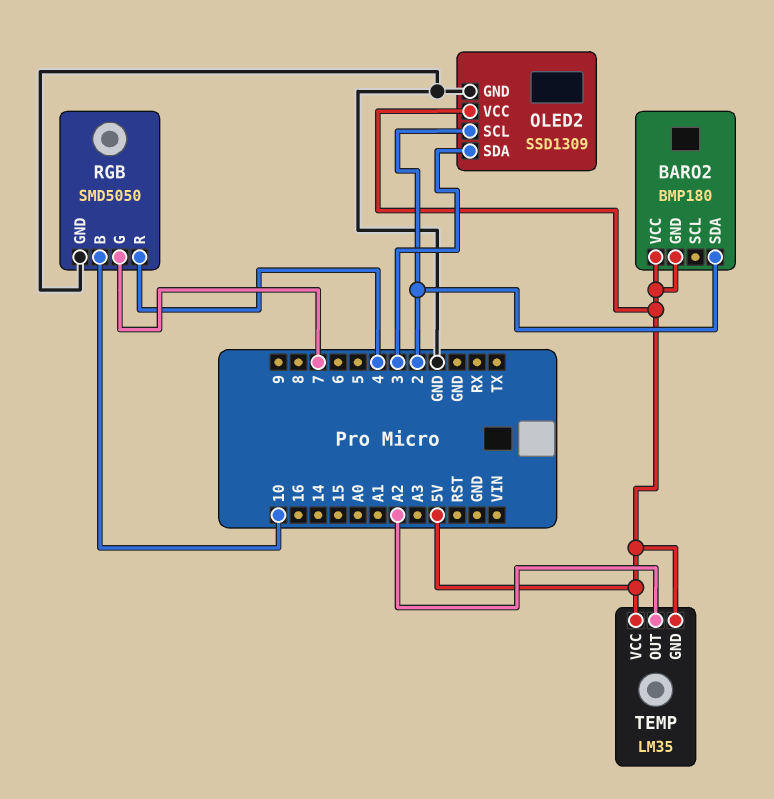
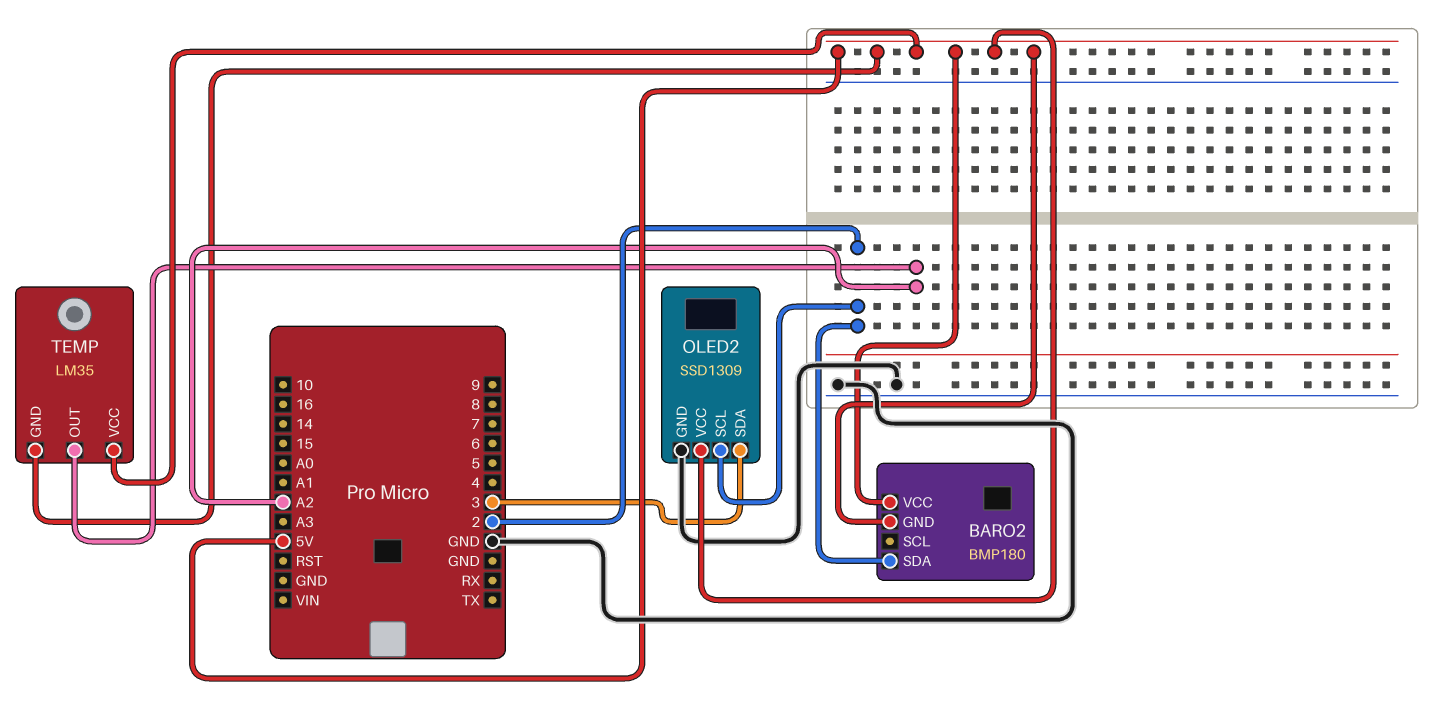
RGB: SMD5050 -> none
RGB pin B: 10 -> none
RGB pin G: 7 -> none
RGB pin GND: GND -> none
RGB pin R: 4 -> none

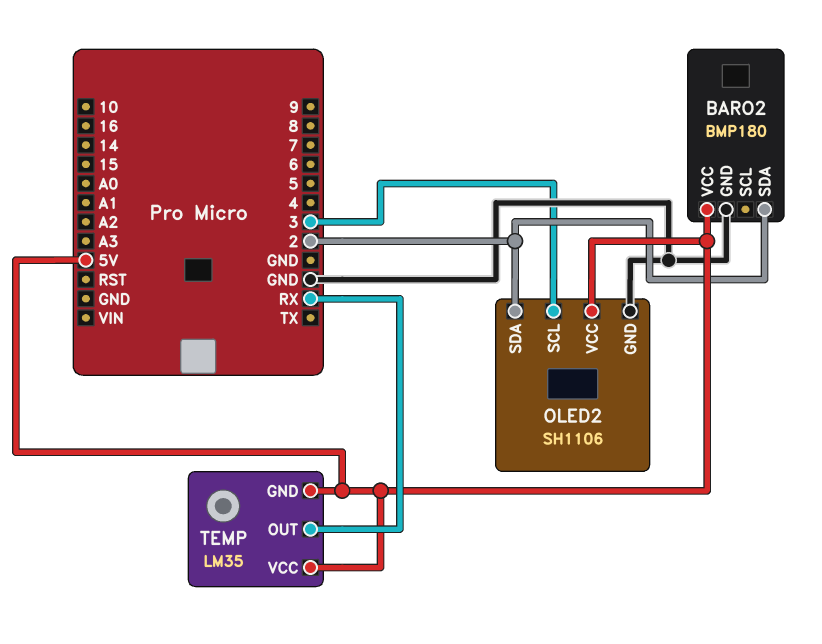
BARO2 pin GND: 5V -> GND
OLED2: SSD1309 -> SH1106
OLED2 pin SCL: 2 -> 3
OLED2 pin SDA: 3 -> 2
TEMP pin OUT: A2 -> RX

